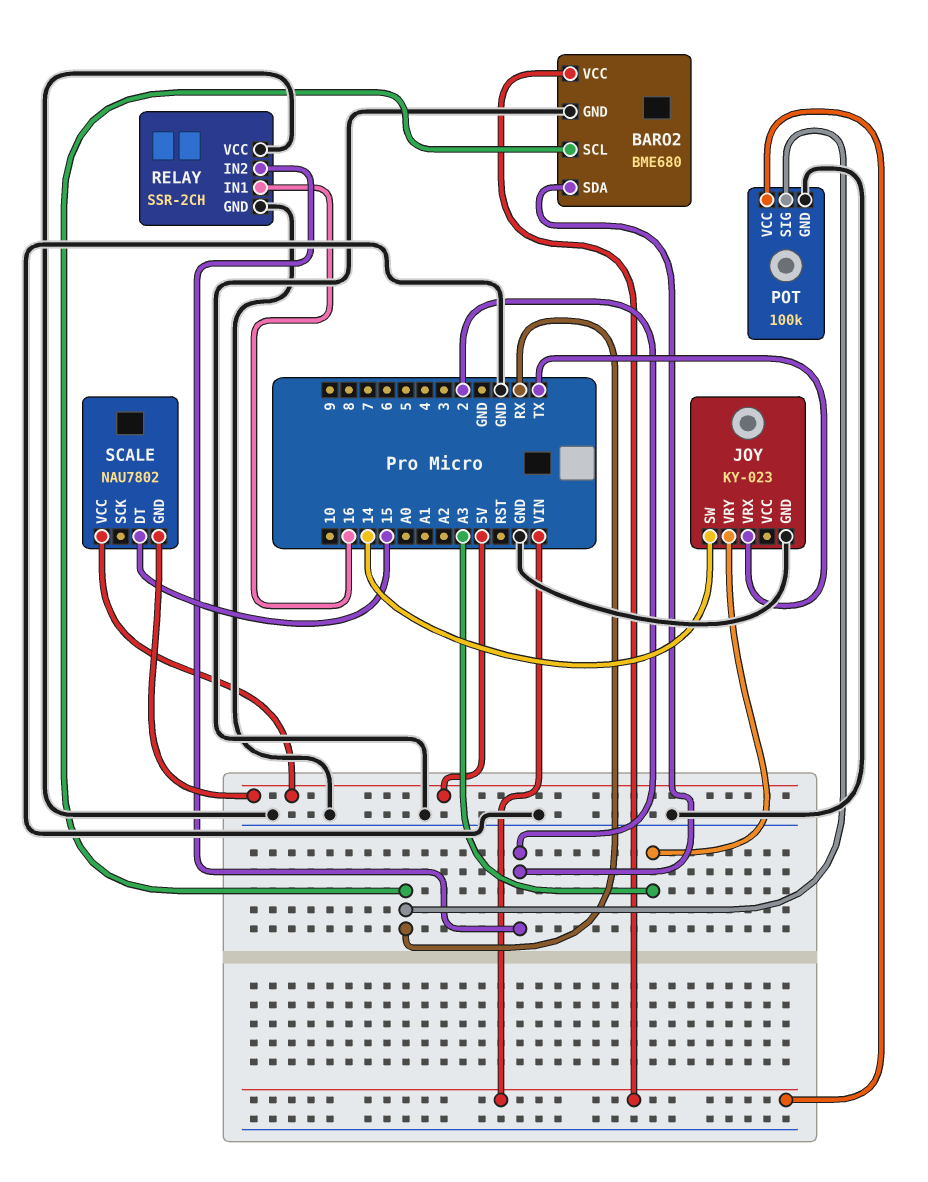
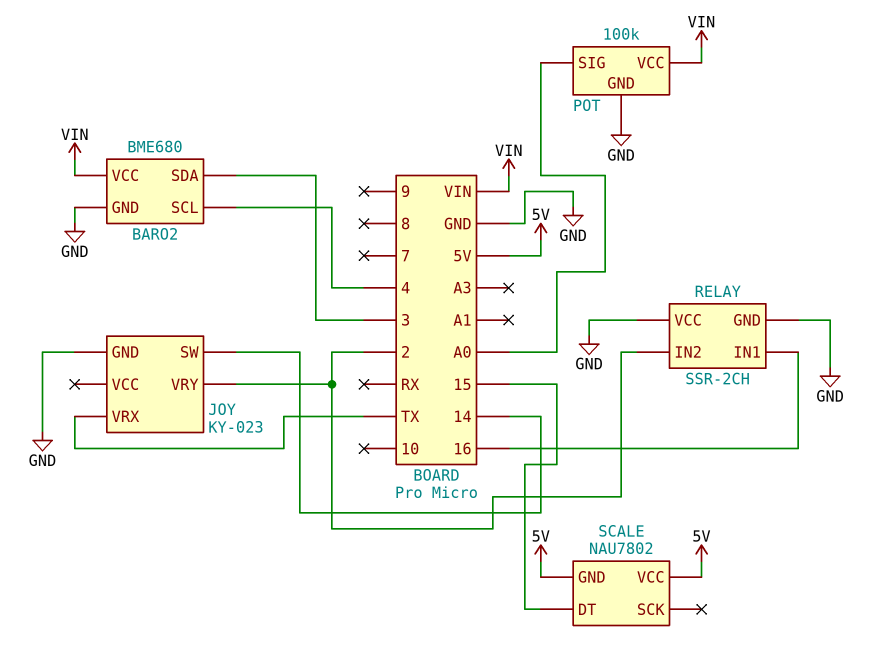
BARO2 pin SCL: RX -> 4
BARO2 pin SDA: 2 -> 3
JOY pin VRY: A3 -> 2
POT pin SIG: RX -> A0

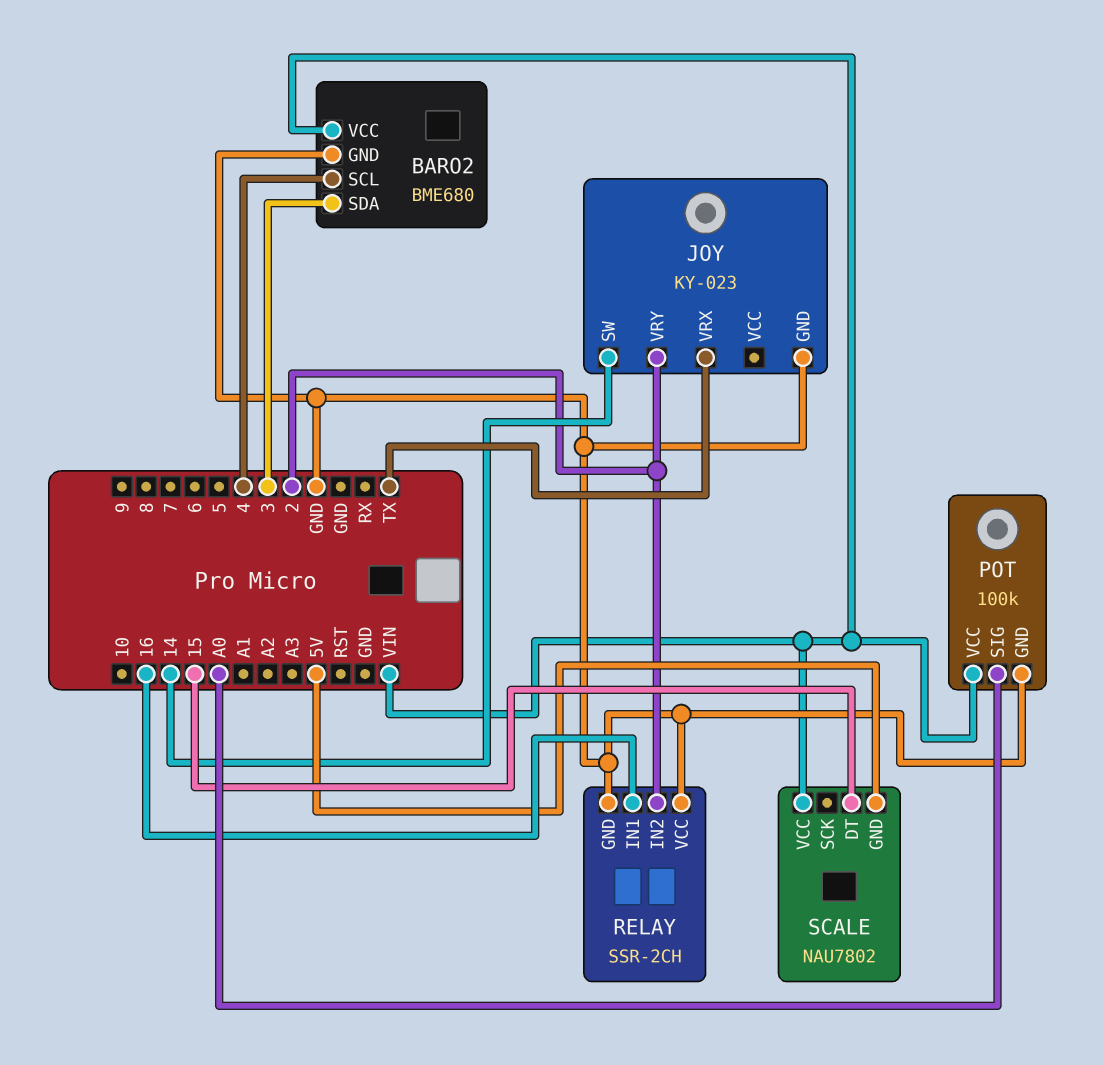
SCALE pin VCC: 5V -> VIN

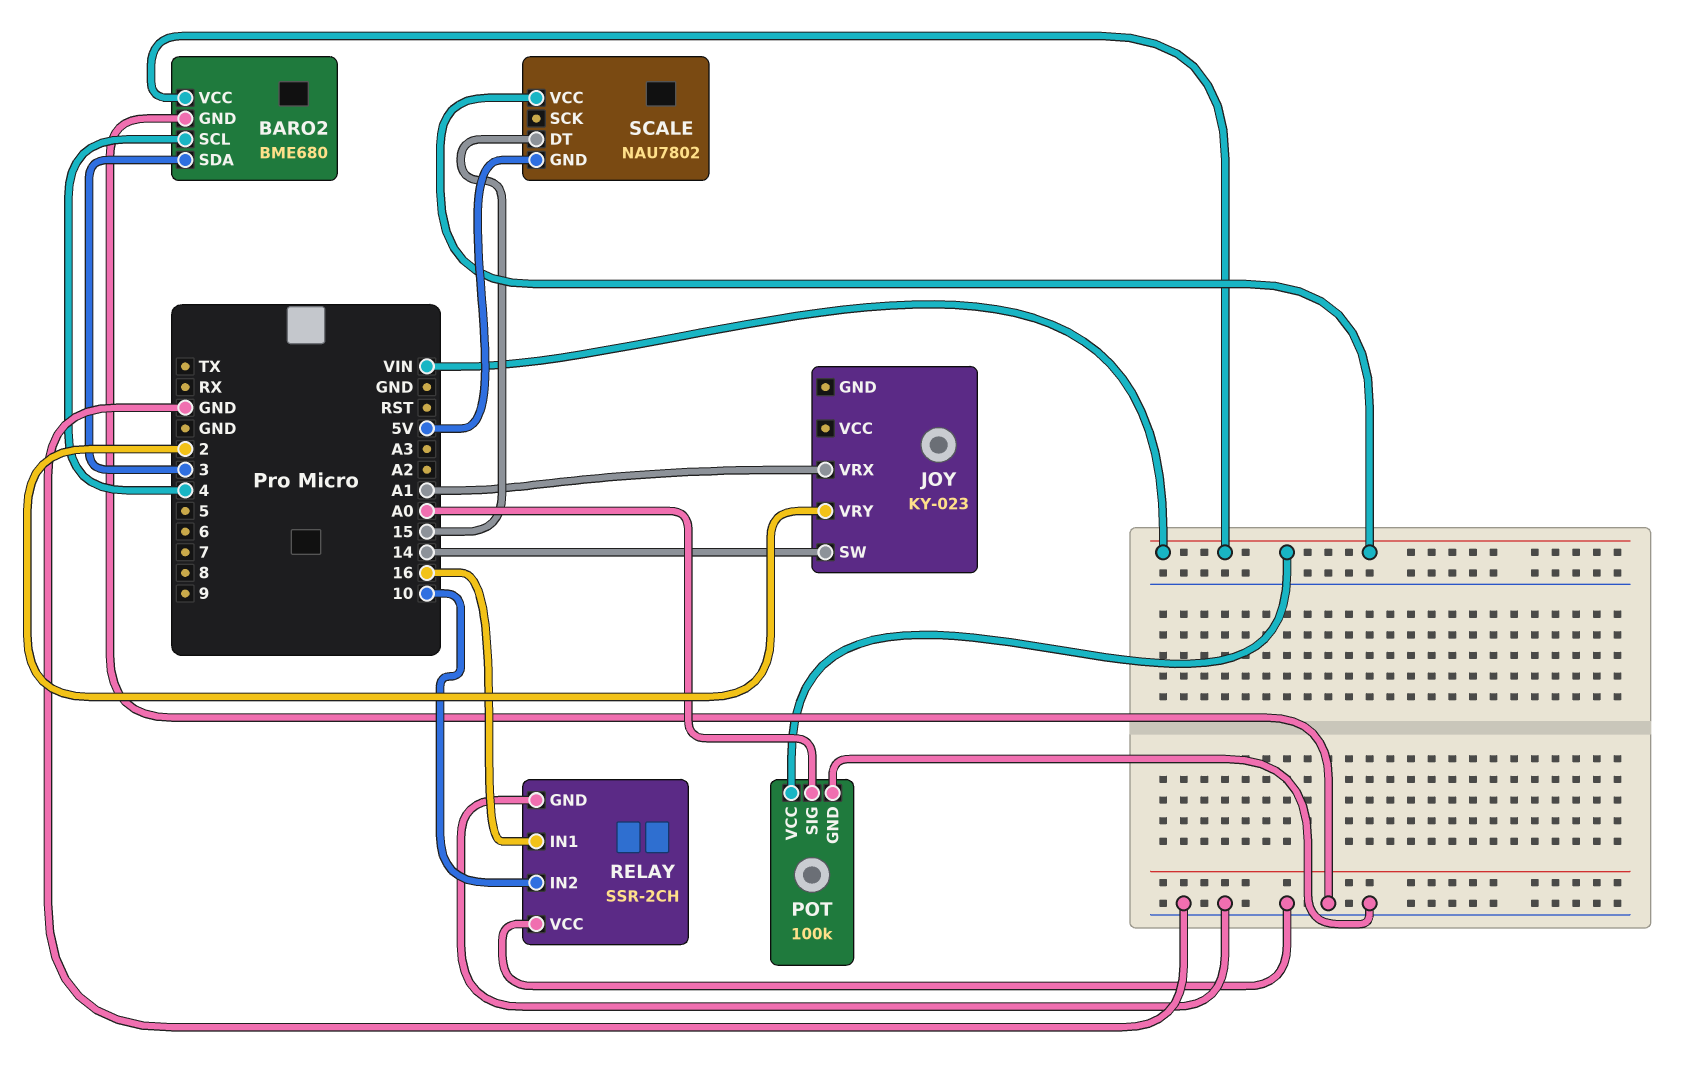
JOY pin GND: GND -> none
JOY pin VRX: TX -> A1
RELAY pin IN2: 2 -> 10

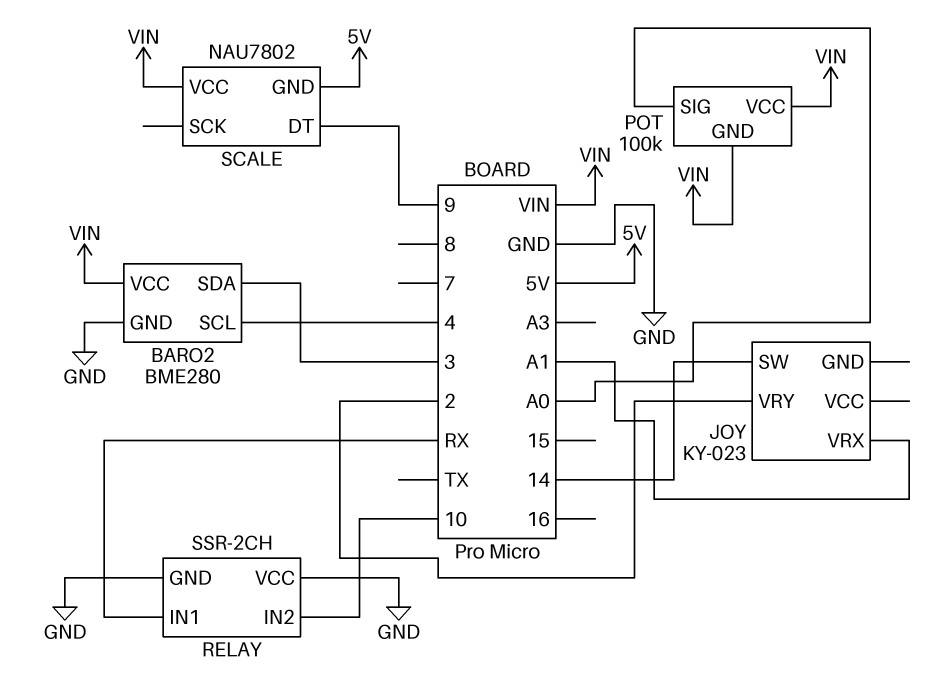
BARO2: BME680 -> BME280
POT pin GND: GND -> VIN
RELAY pin IN1: 16 -> RX
SCALE pin DT: 15 -> 9

